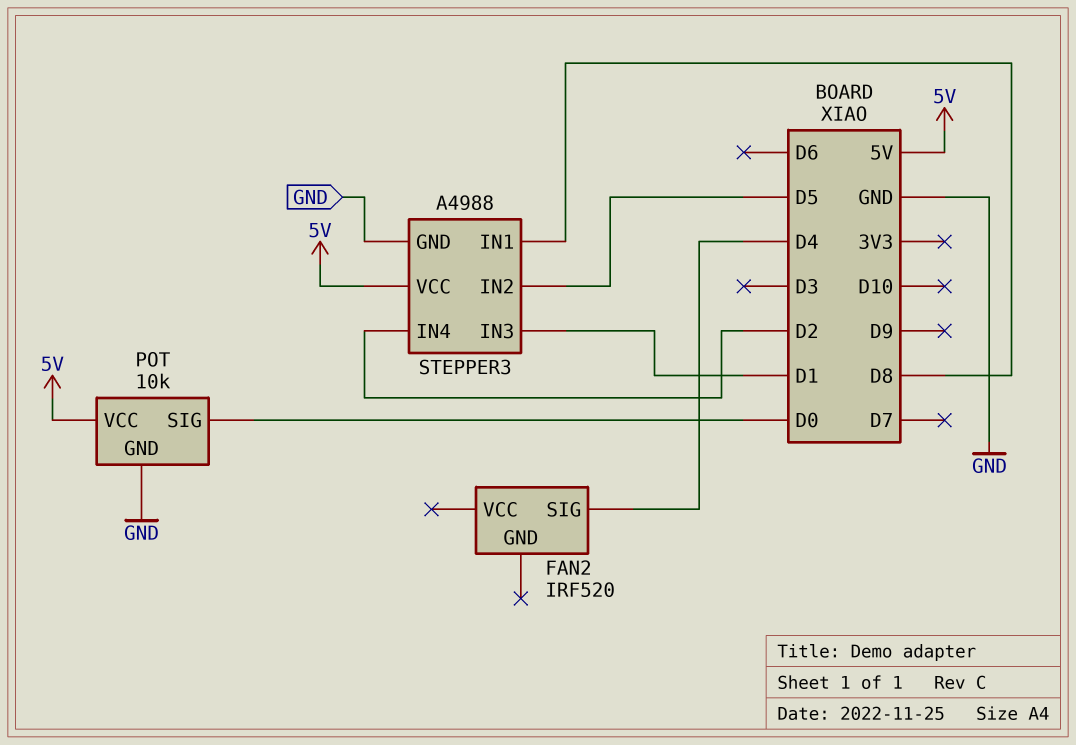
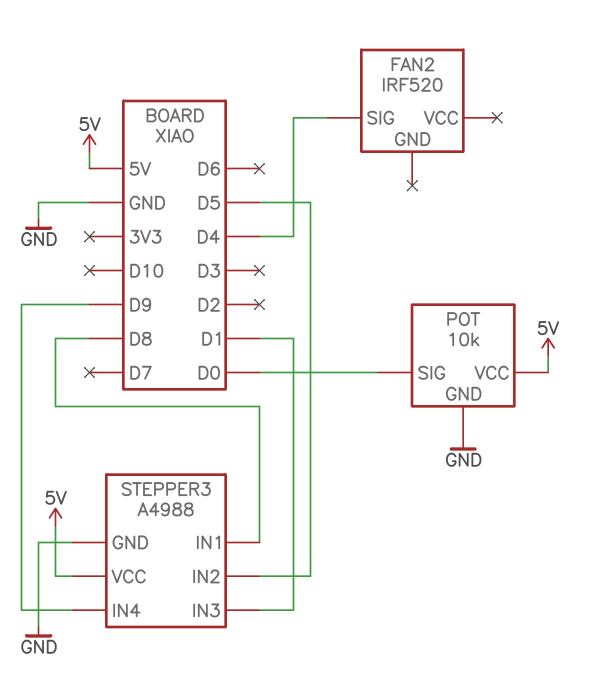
STEPPER3 pin IN4: D2 -> D9

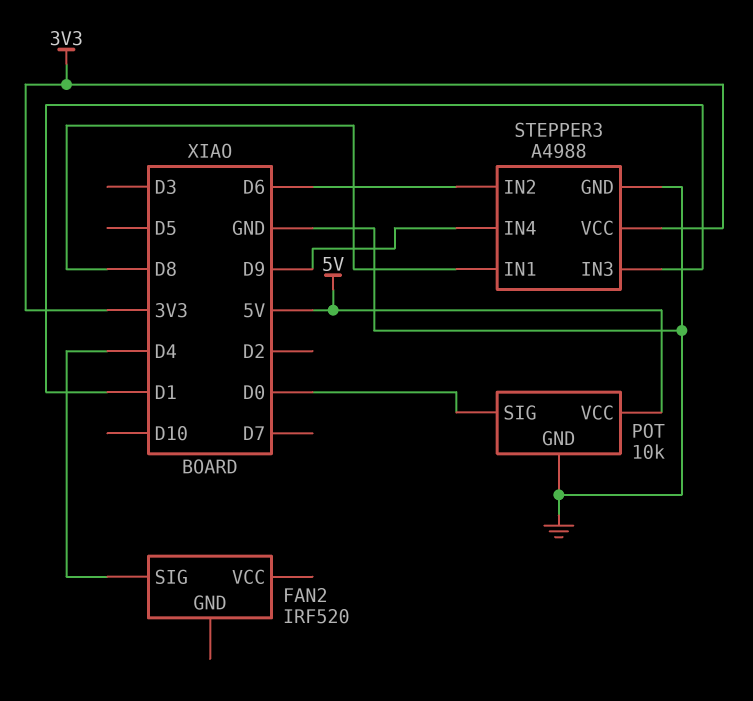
STEPPER3 pin IN2: D5 -> D6
STEPPER3 pin VCC: 5V -> 3V3

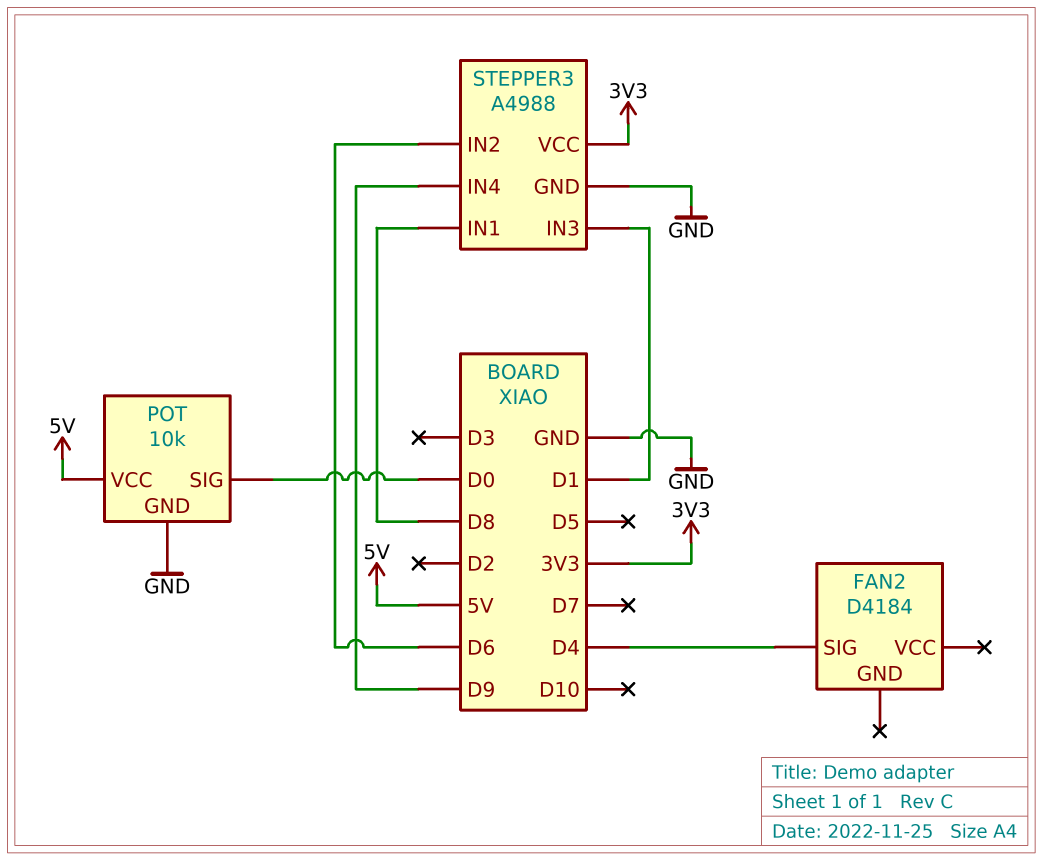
FAN2: IRF520 -> D4184

